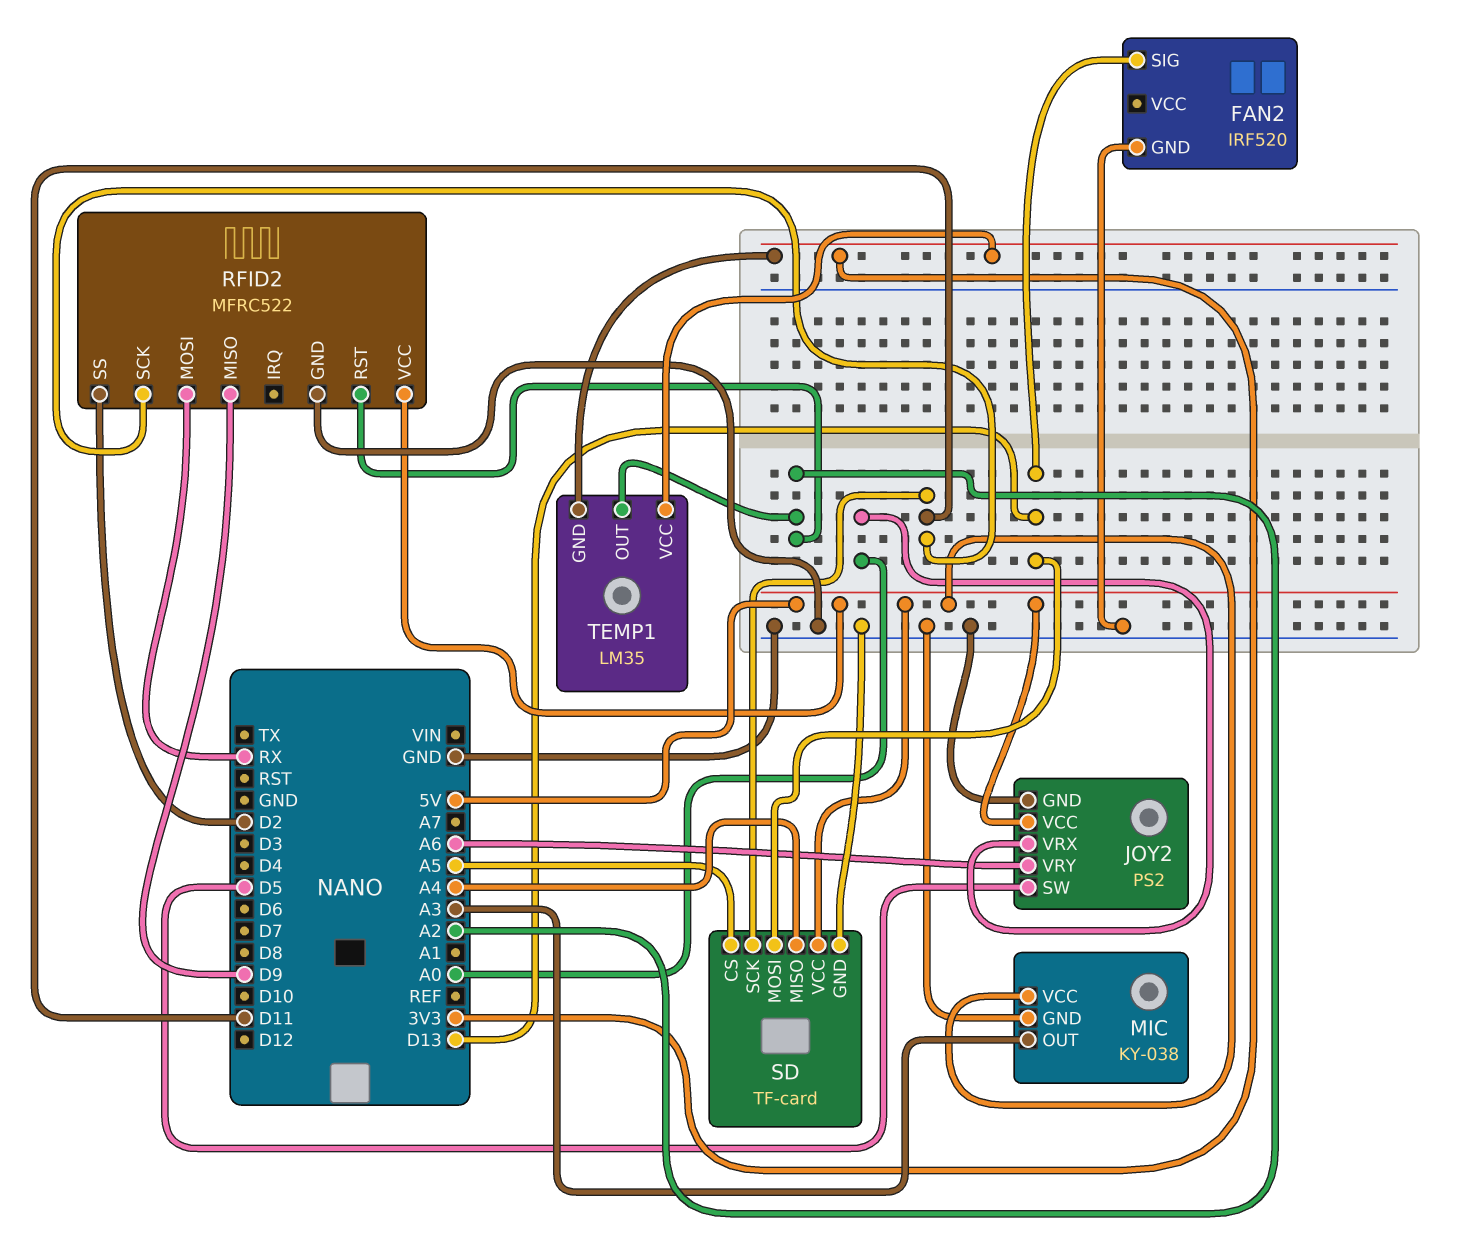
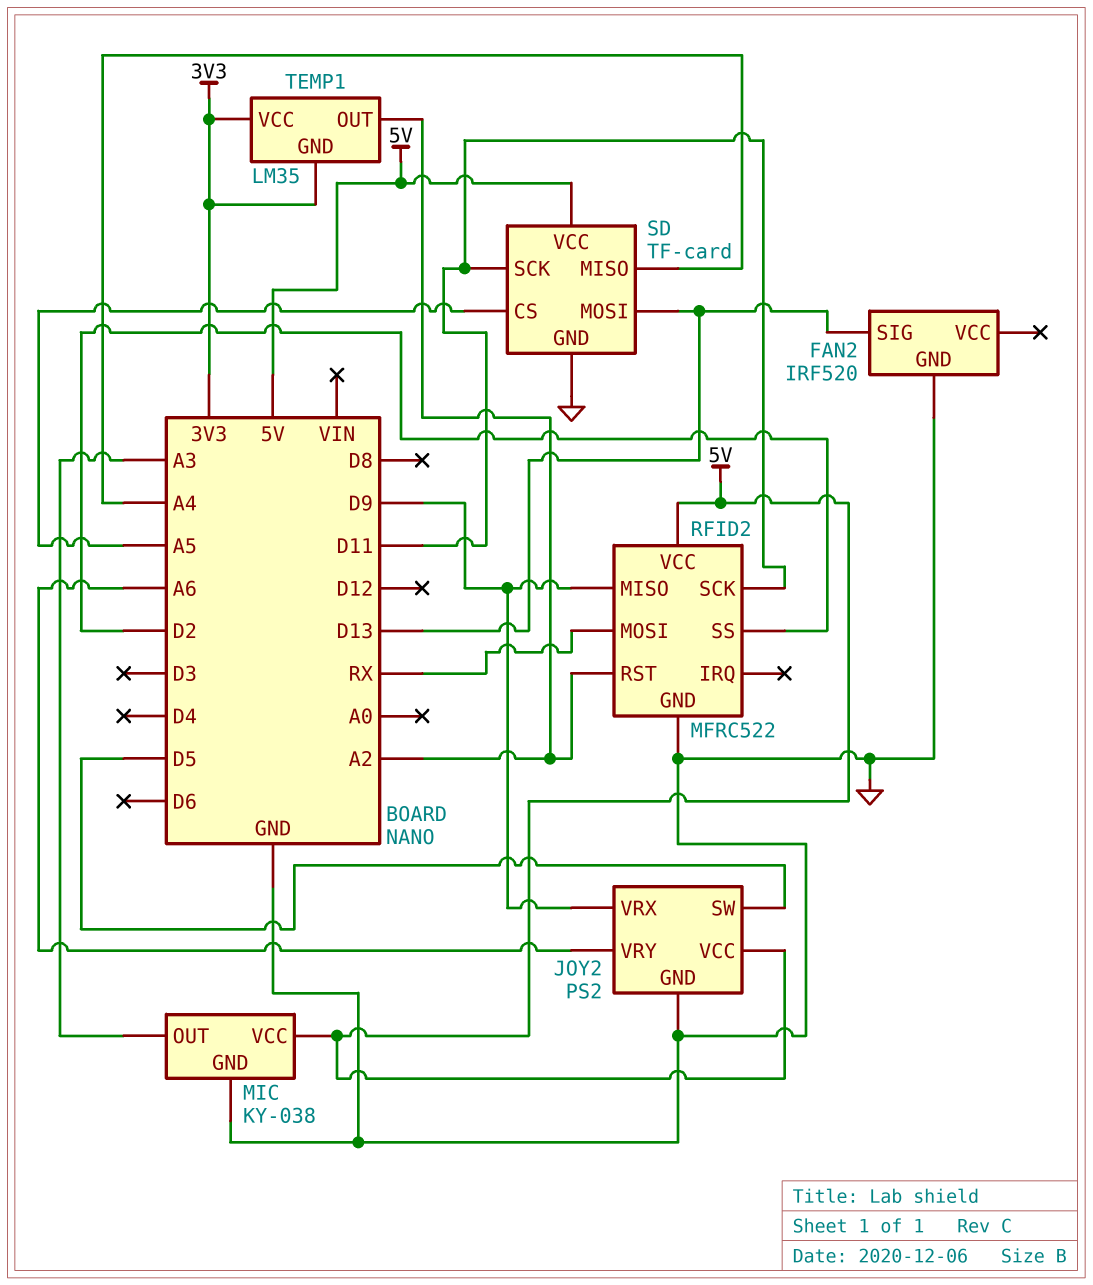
JOY2 pin VRX: A0 -> D9

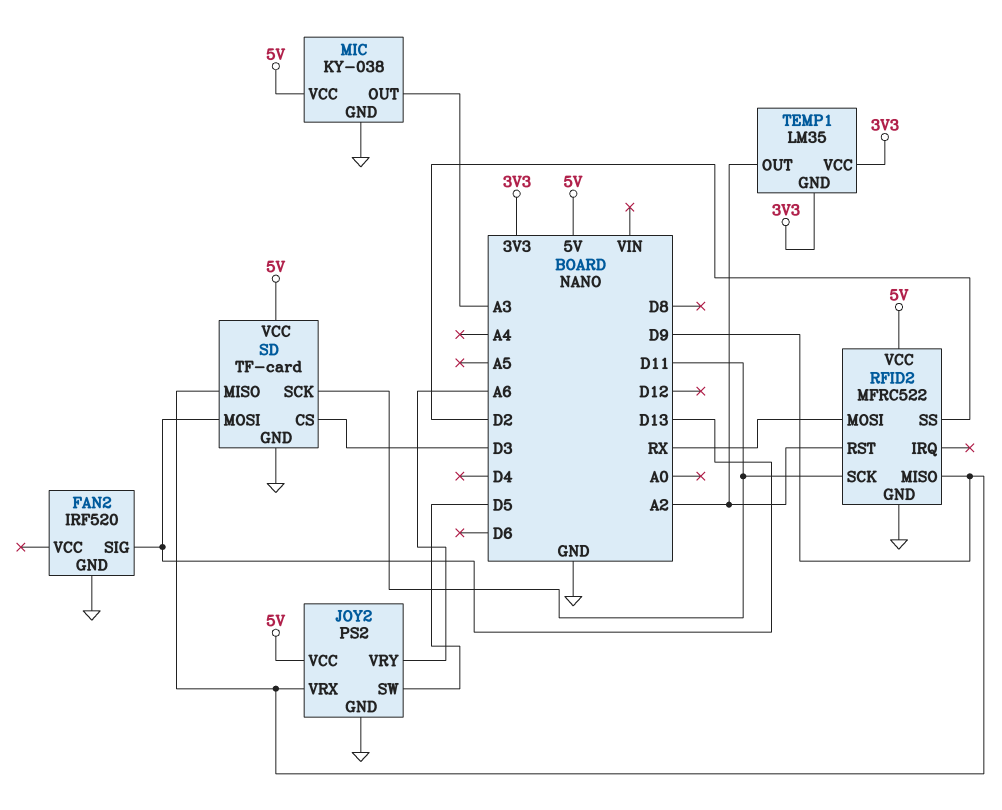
SD pin CS: A5 -> D3
SD pin MISO: A4 -> D9

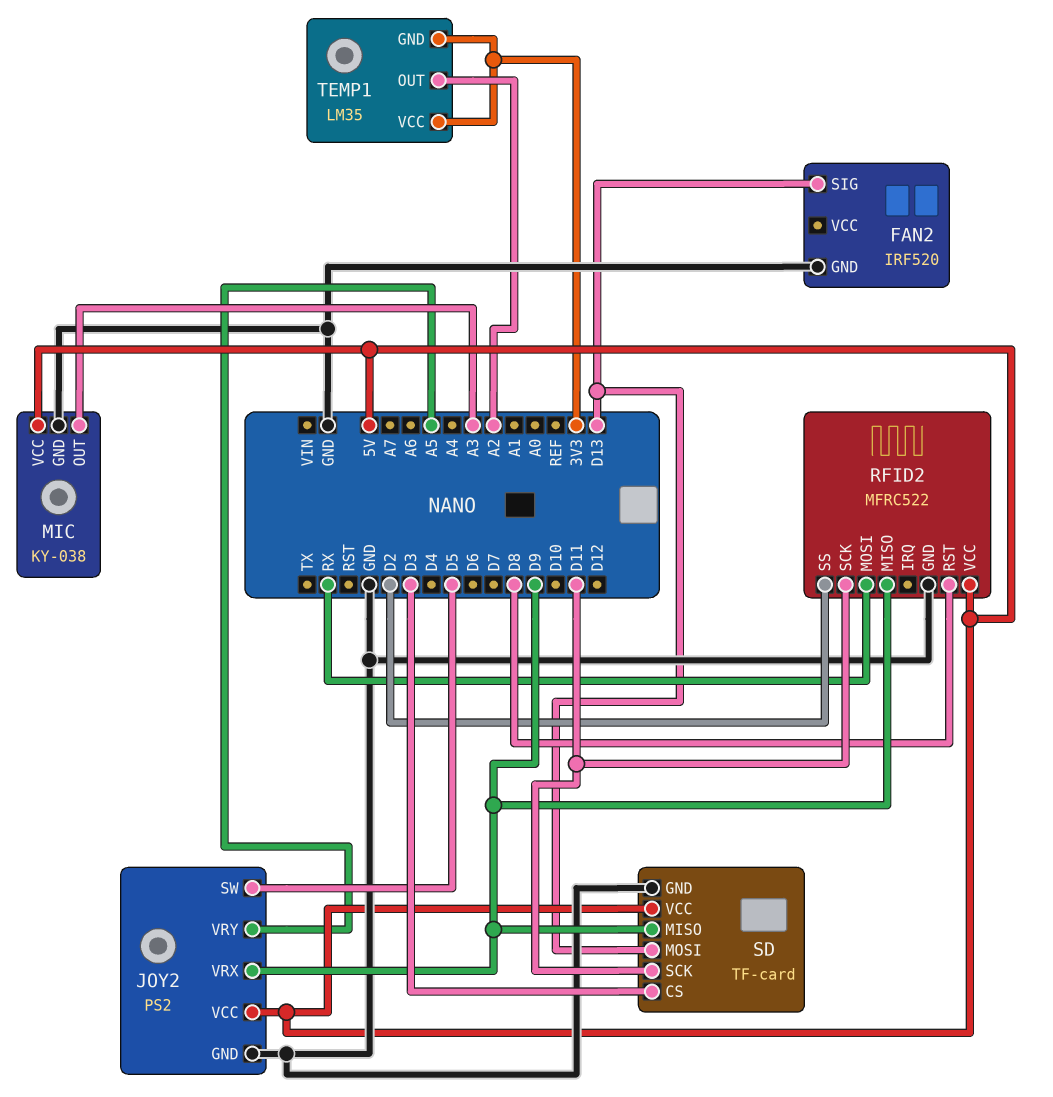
JOY2 pin VRY: A6 -> A5
RFID2 pin RST: A2 -> D8

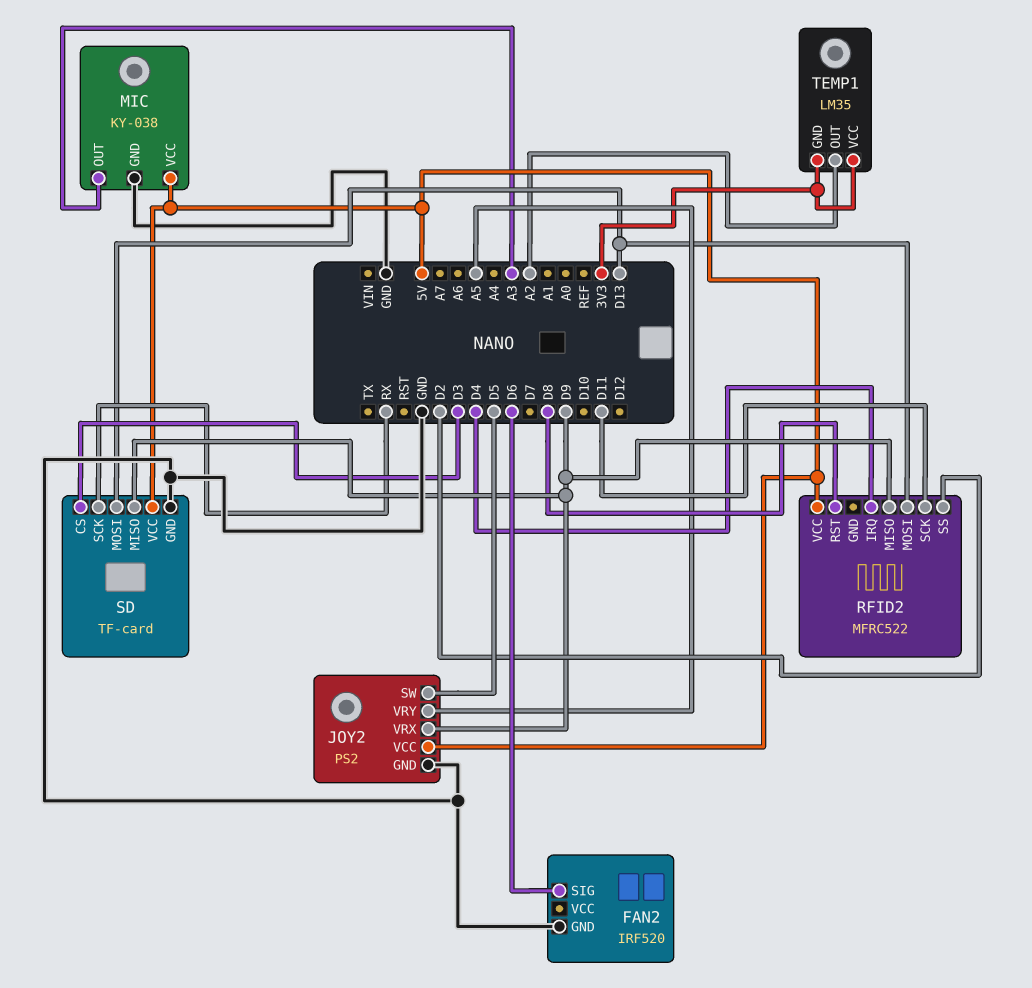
FAN2 pin SIG: D13 -> D6
RFID2 pin GND: GND -> none
RFID2 pin IRQ: none -> D4
RFID2 pin MOSI: RX -> D13
SD pin SCK: D11 -> RX

